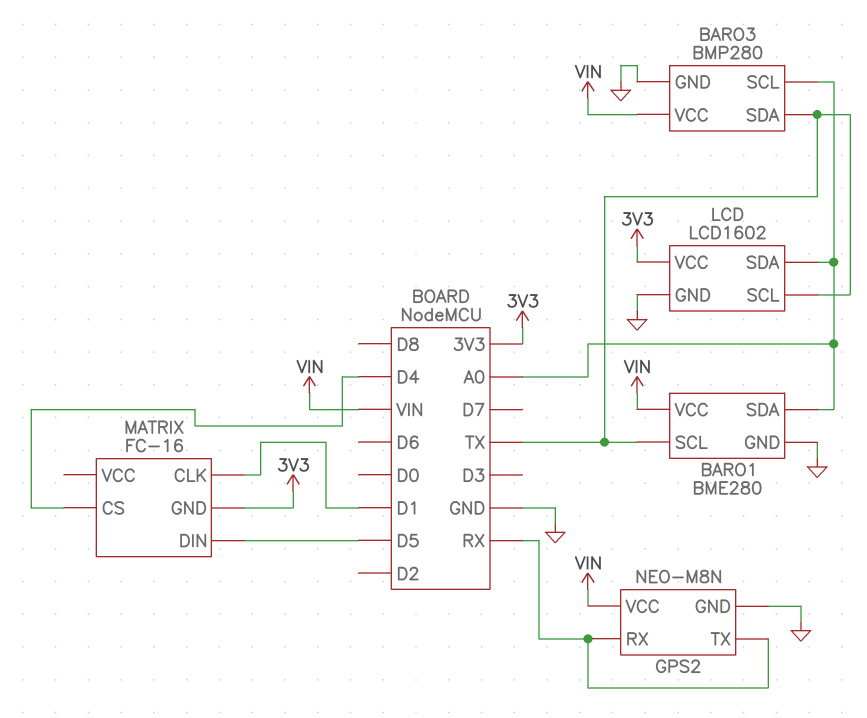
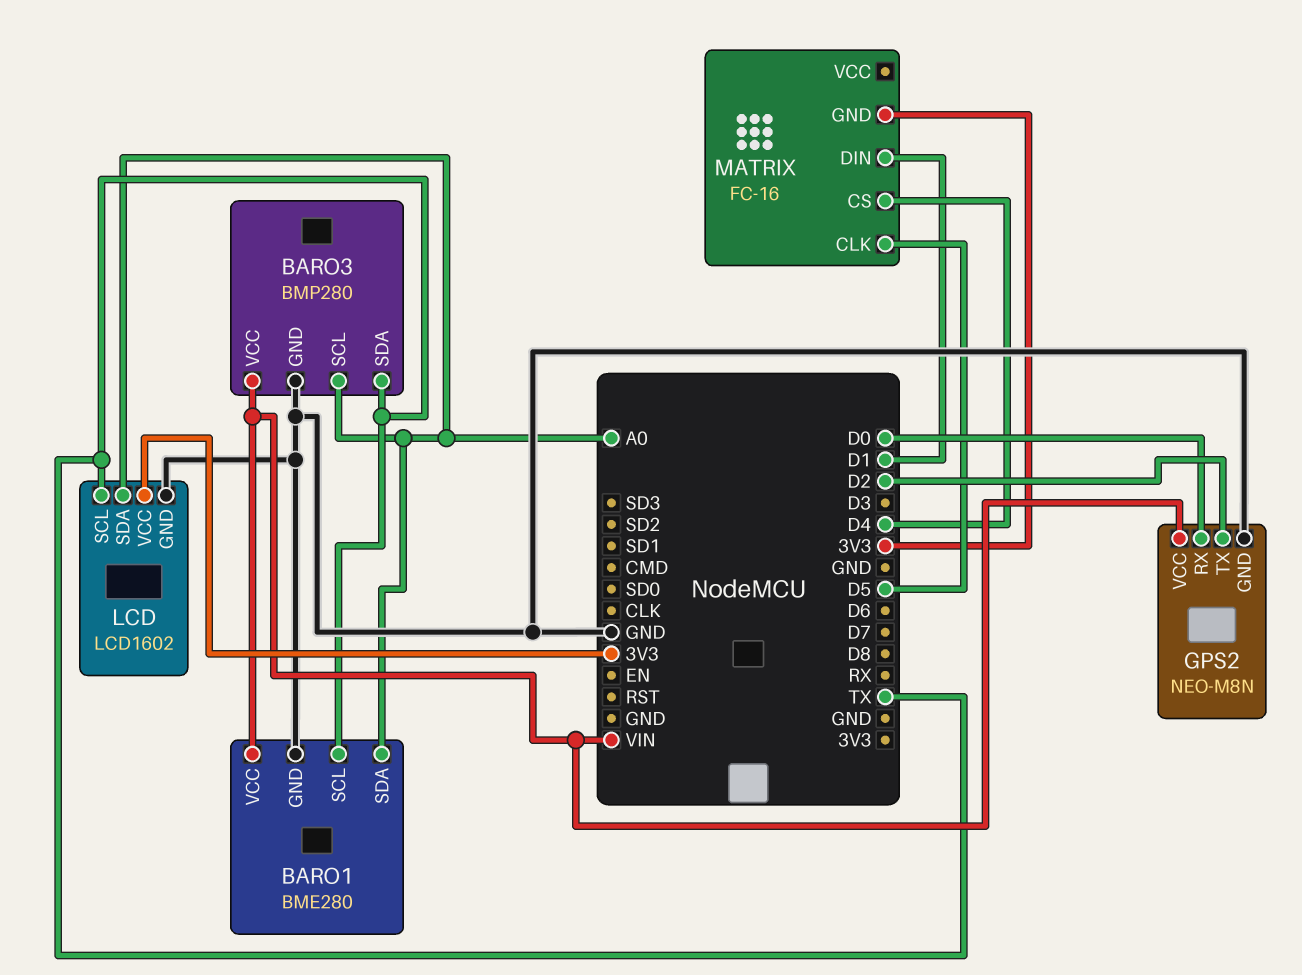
GPS2 pin RX: RX -> D0
GPS2 pin TX: RX -> D2
MATRIX pin CLK: D1 -> D5
MATRIX pin DIN: D5 -> D1

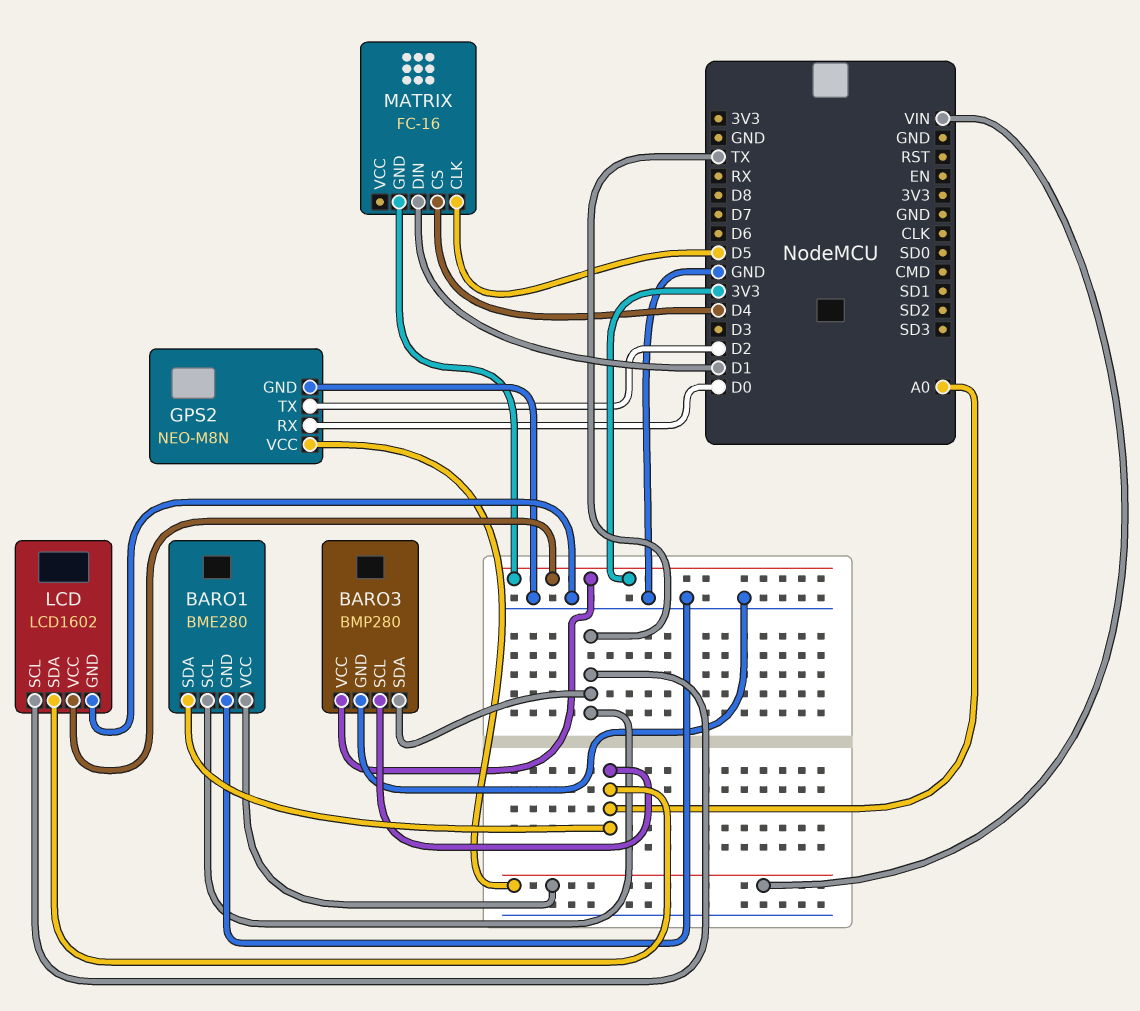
BARO3 pin VCC: VIN -> 3V3

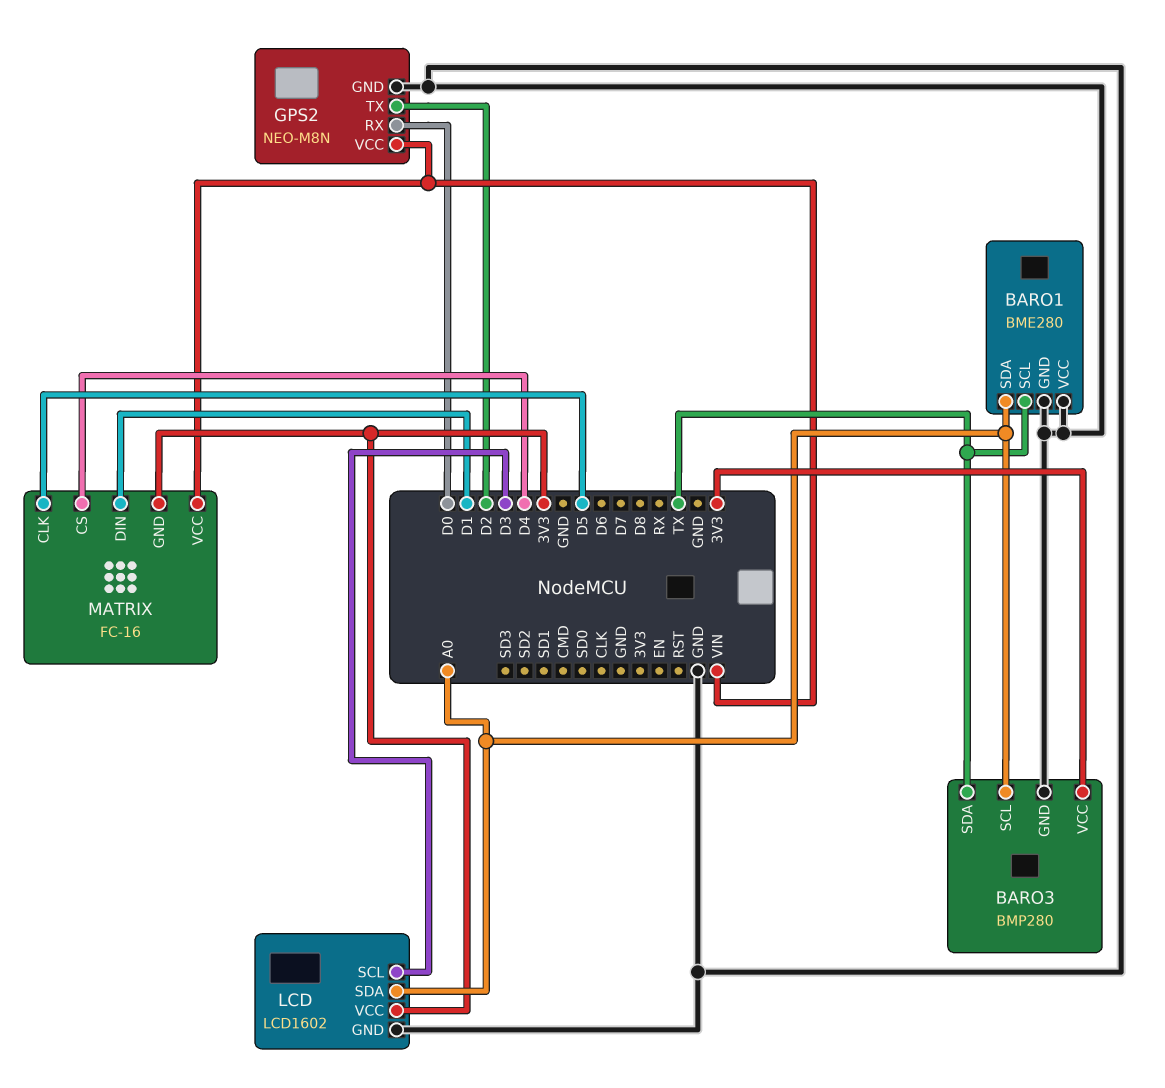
BARO1 pin VCC: VIN -> GND
LCD pin SCL: TX -> D3
MATRIX pin VCC: none -> VIN

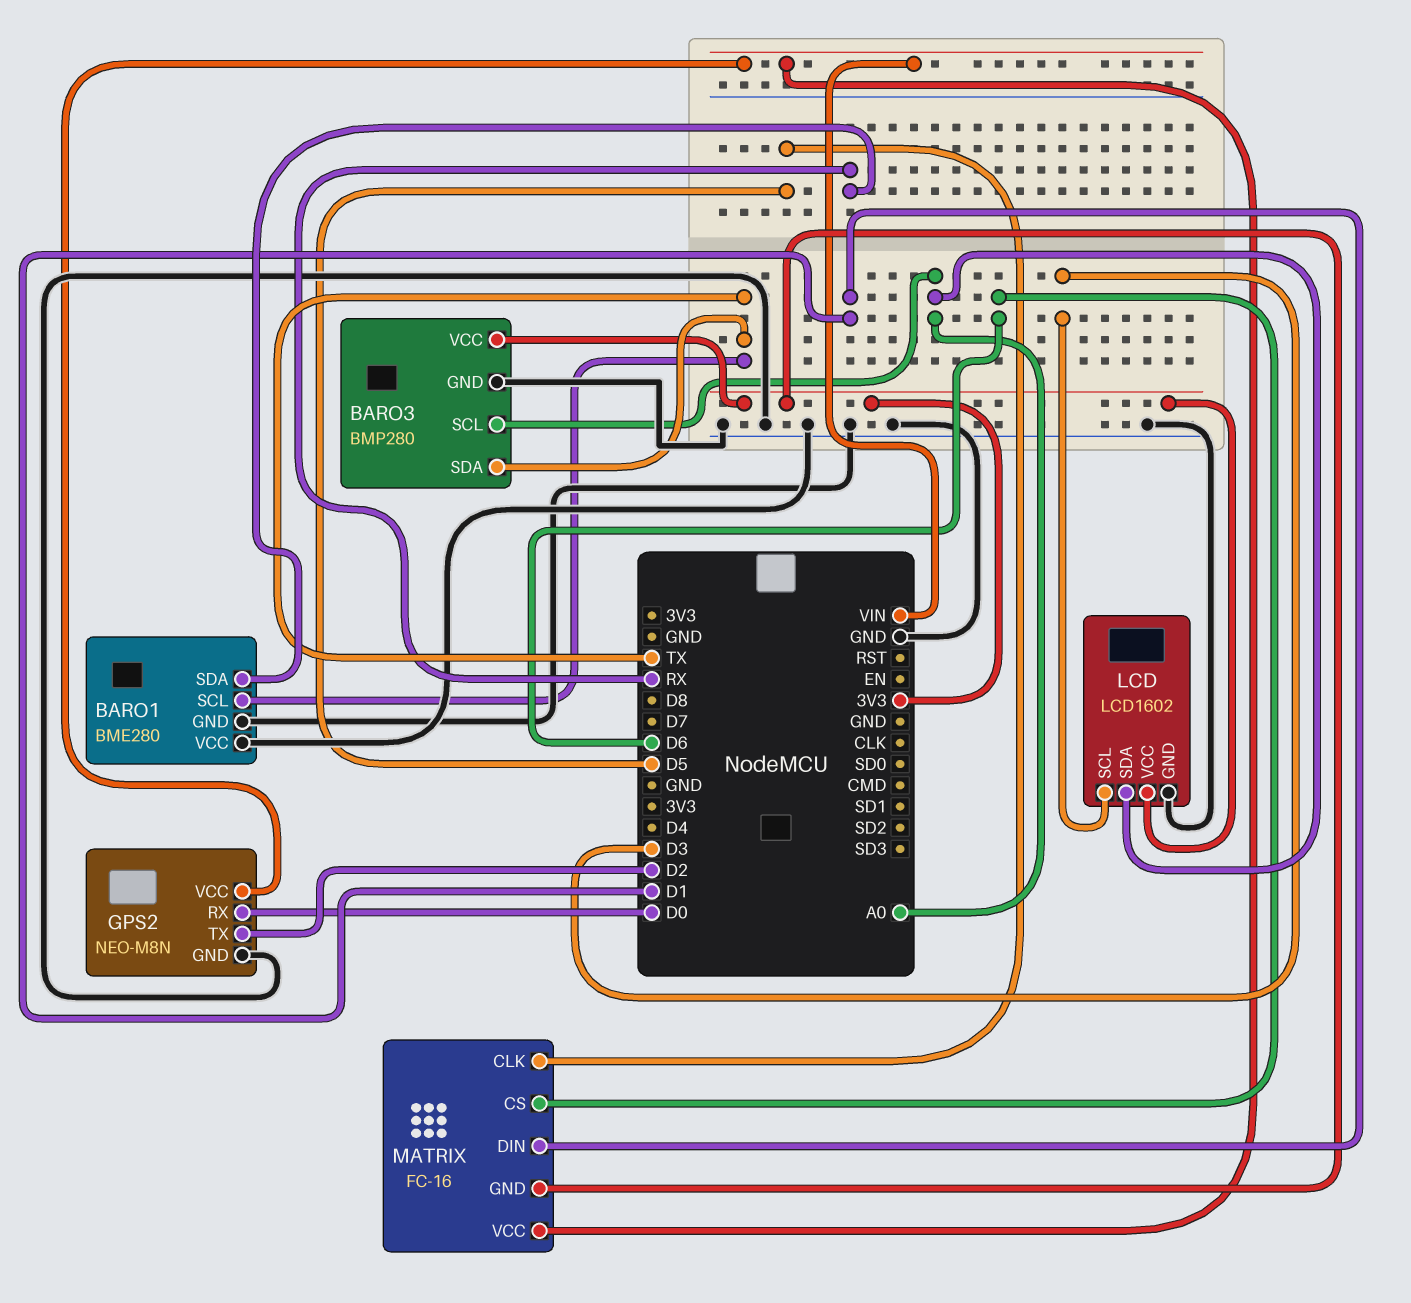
BARO1 pin SDA: A0 -> RX
MATRIX pin CS: D4 -> D6

